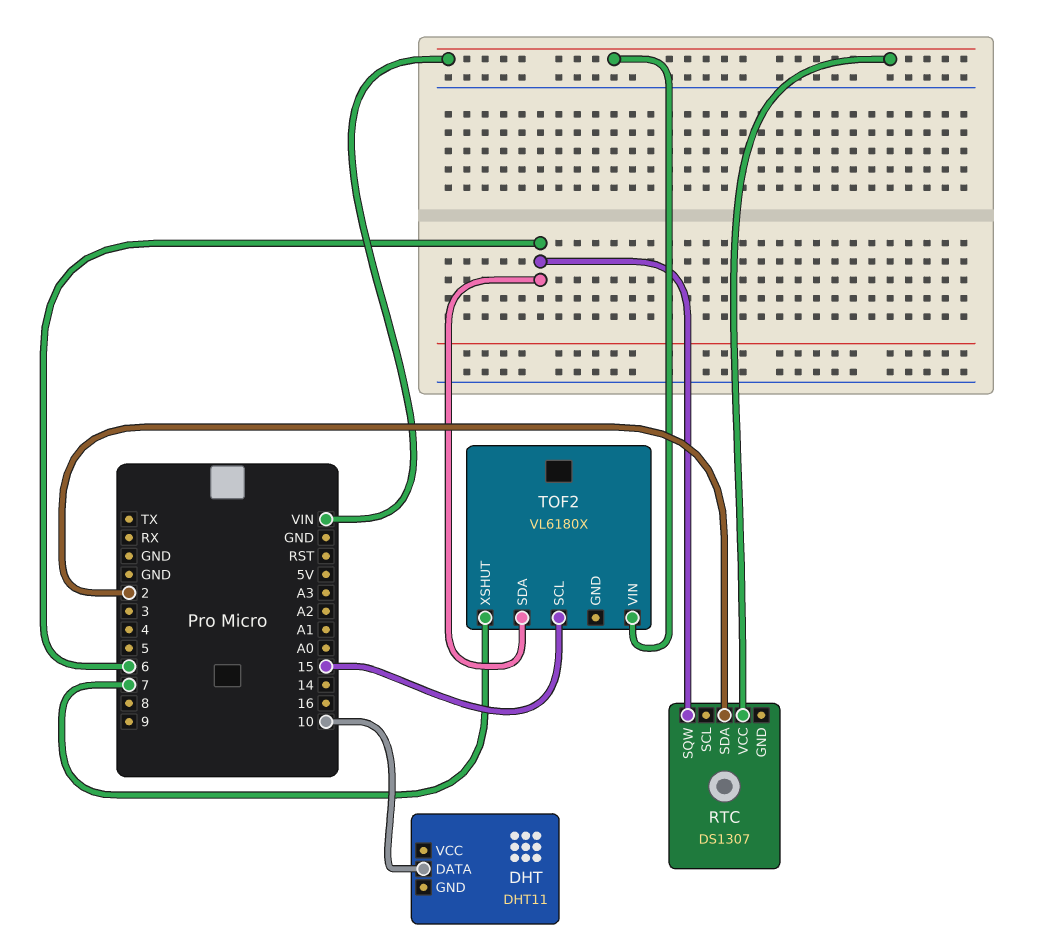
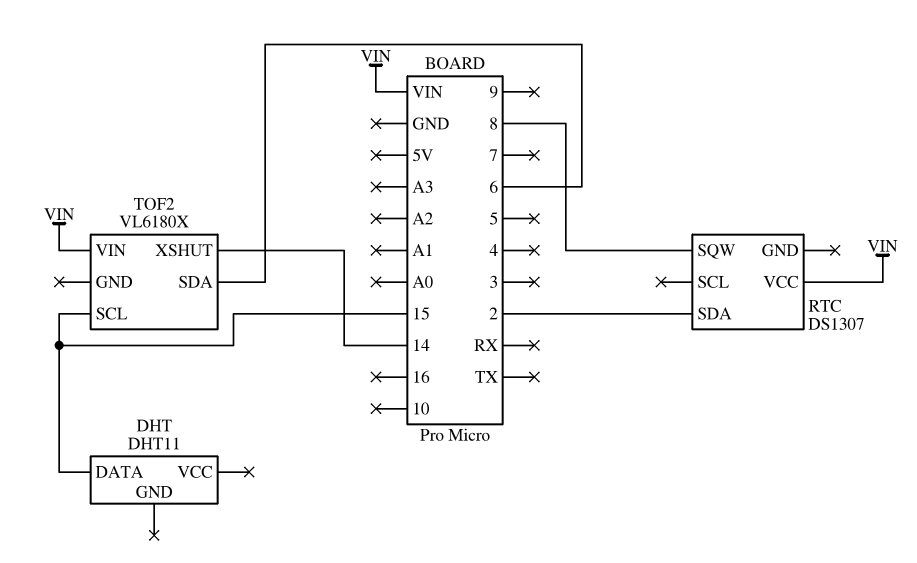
DHT pin DATA: 10 -> 15
RTC pin SQW: 6 -> 8
TOF2 pin XSHUT: 7 -> 14

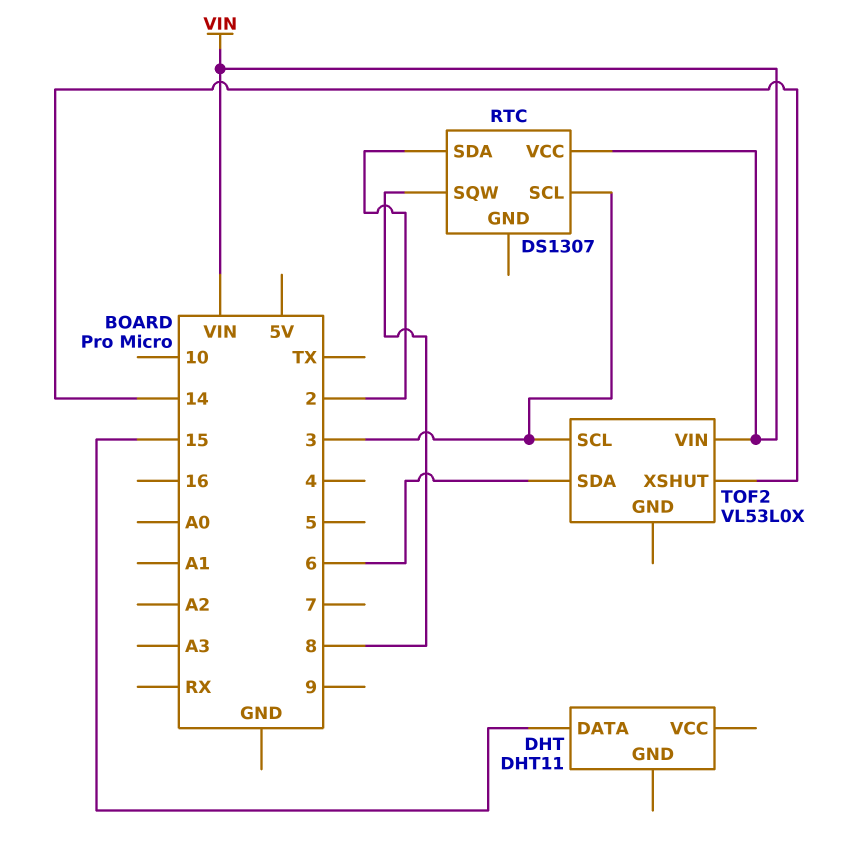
RTC pin SCL: none -> 3
TOF2: VL6180X -> VL53L0X
TOF2 pin SCL: 15 -> 3

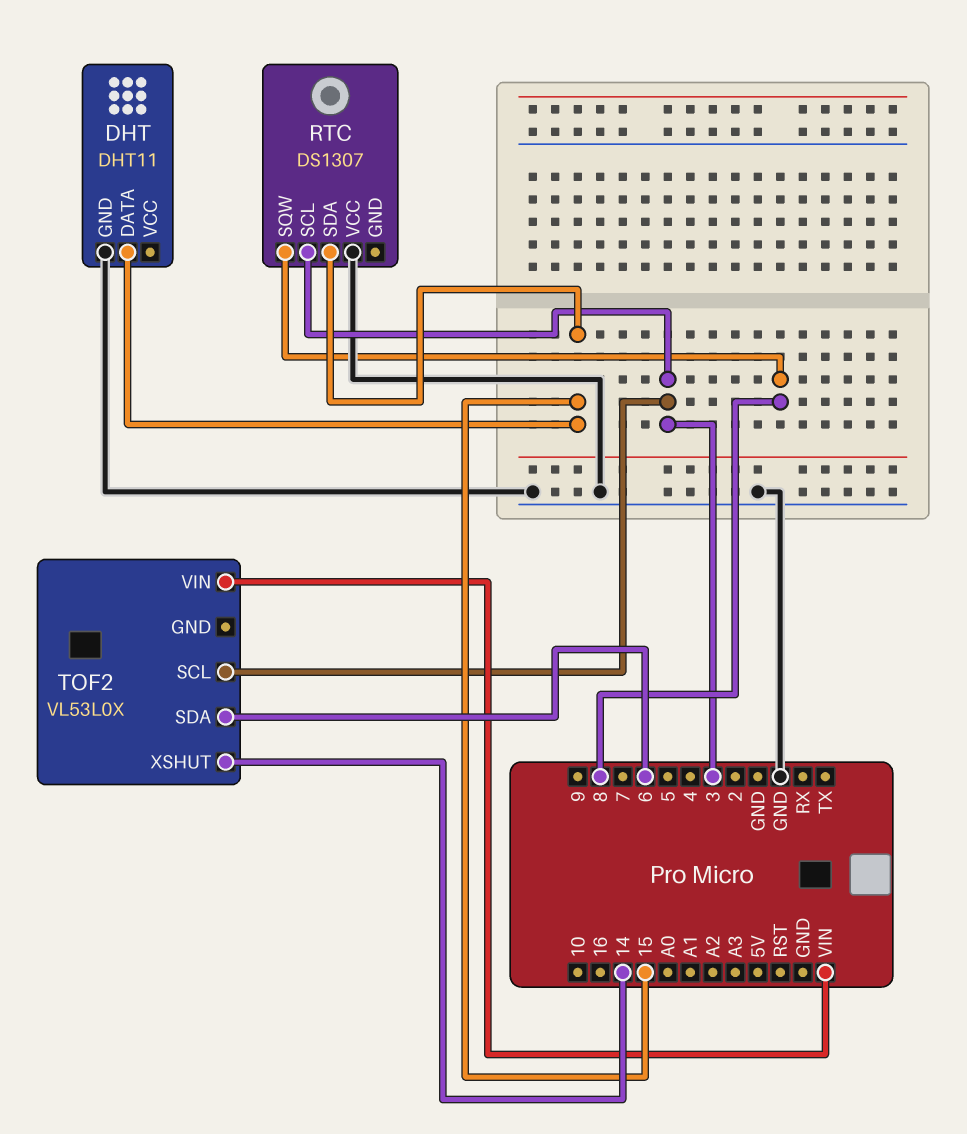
DHT pin GND: none -> GND
RTC pin SDA: 2 -> 15
RTC pin VCC: VIN -> GND

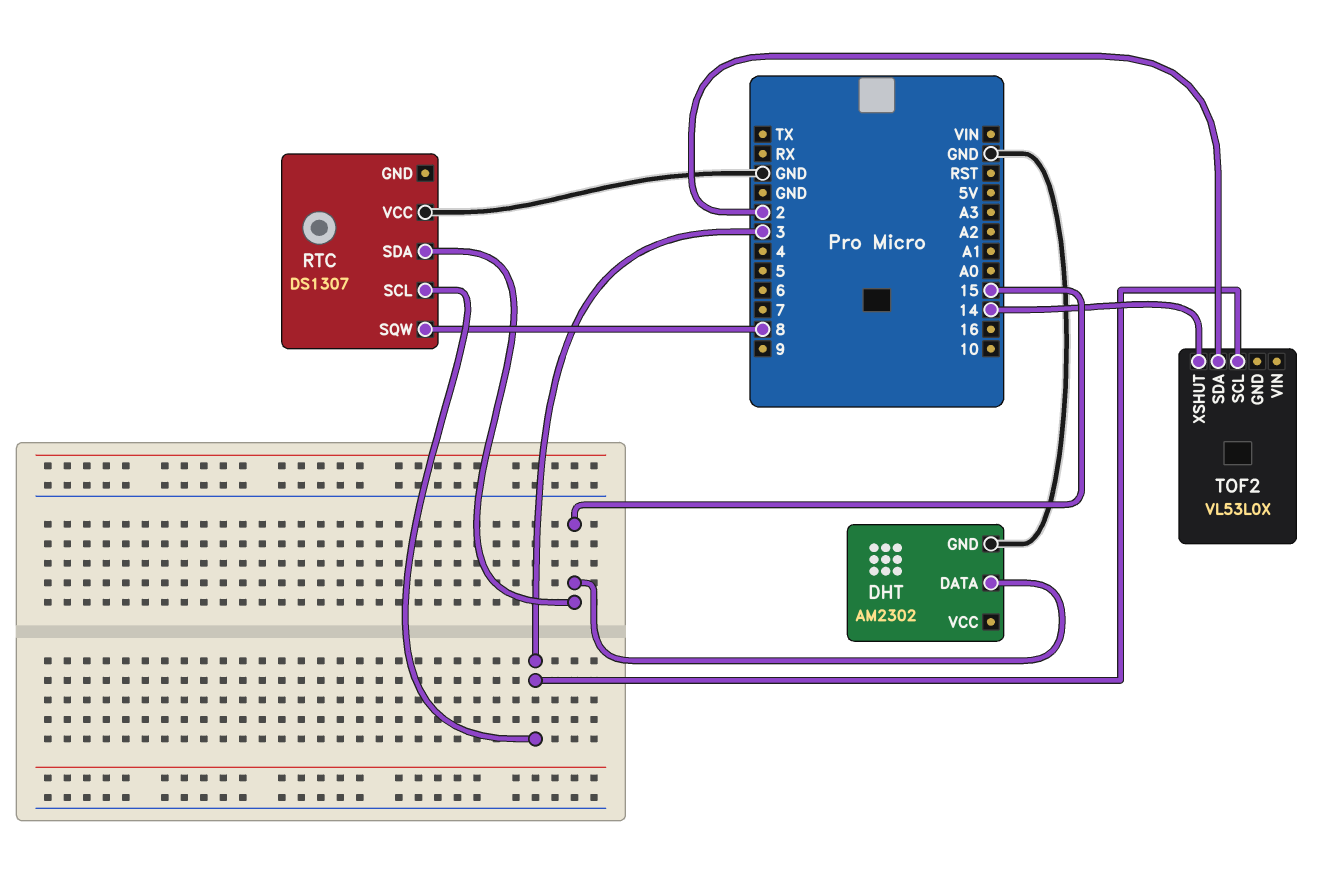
DHT: DHT11 -> AM2302
TOF2 pin SDA: 6 -> 2
TOF2 pin VIN: VIN -> none

